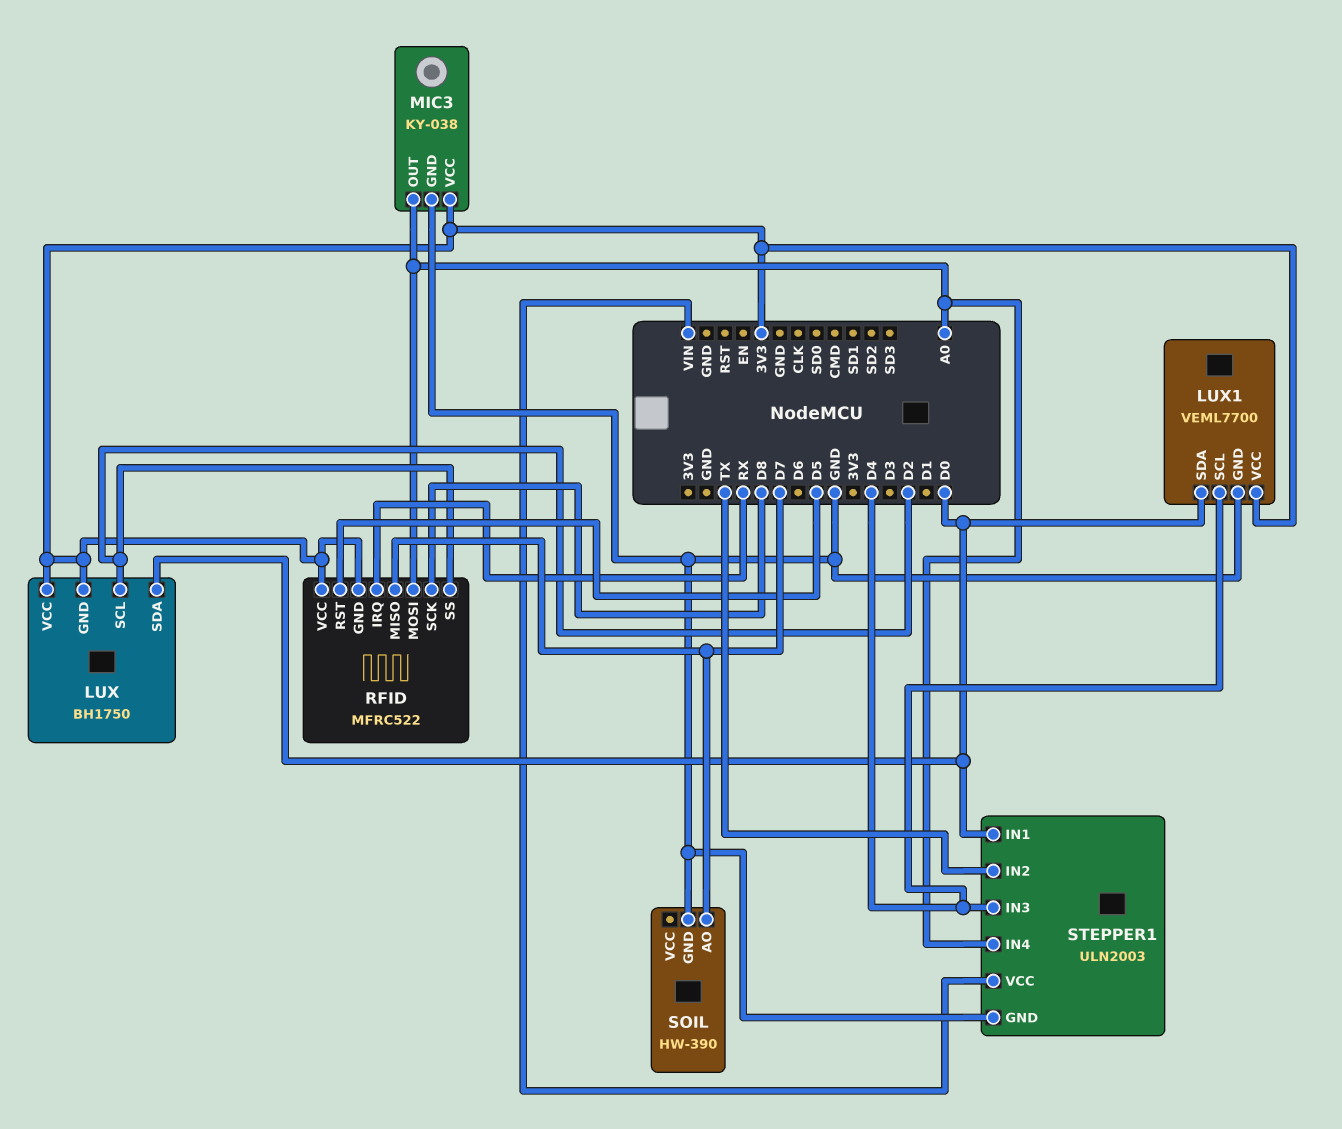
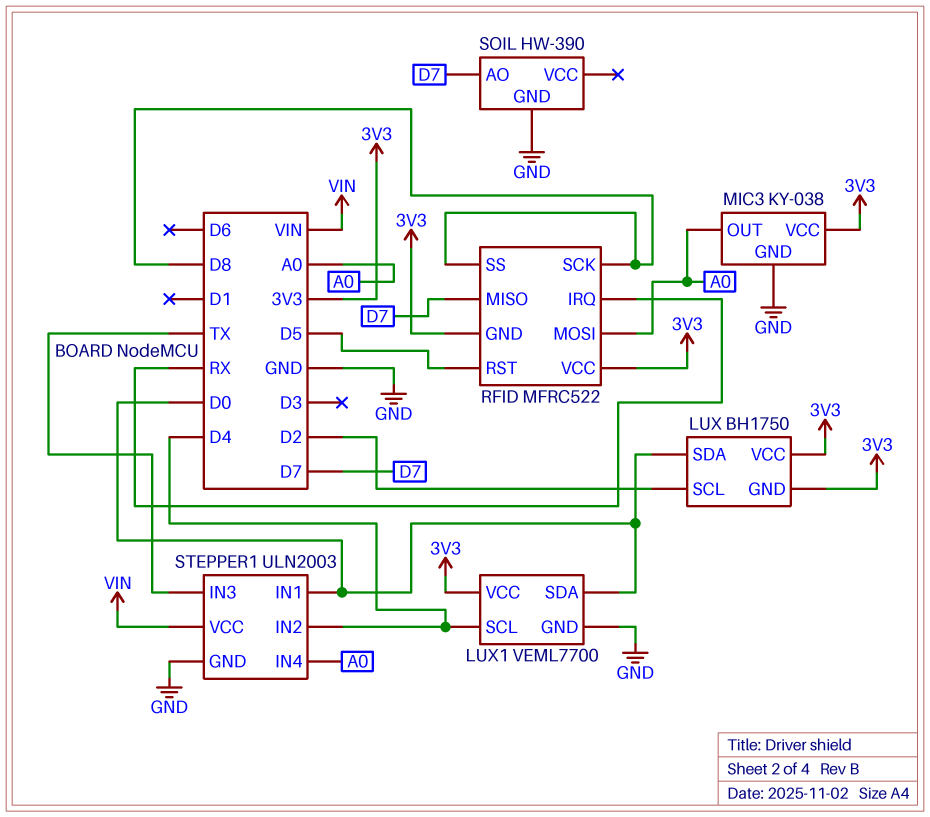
RFID pin SS: D2 -> D8
STEPPER1 pin IN2: TX -> D4
STEPPER1 pin IN3: D4 -> TX

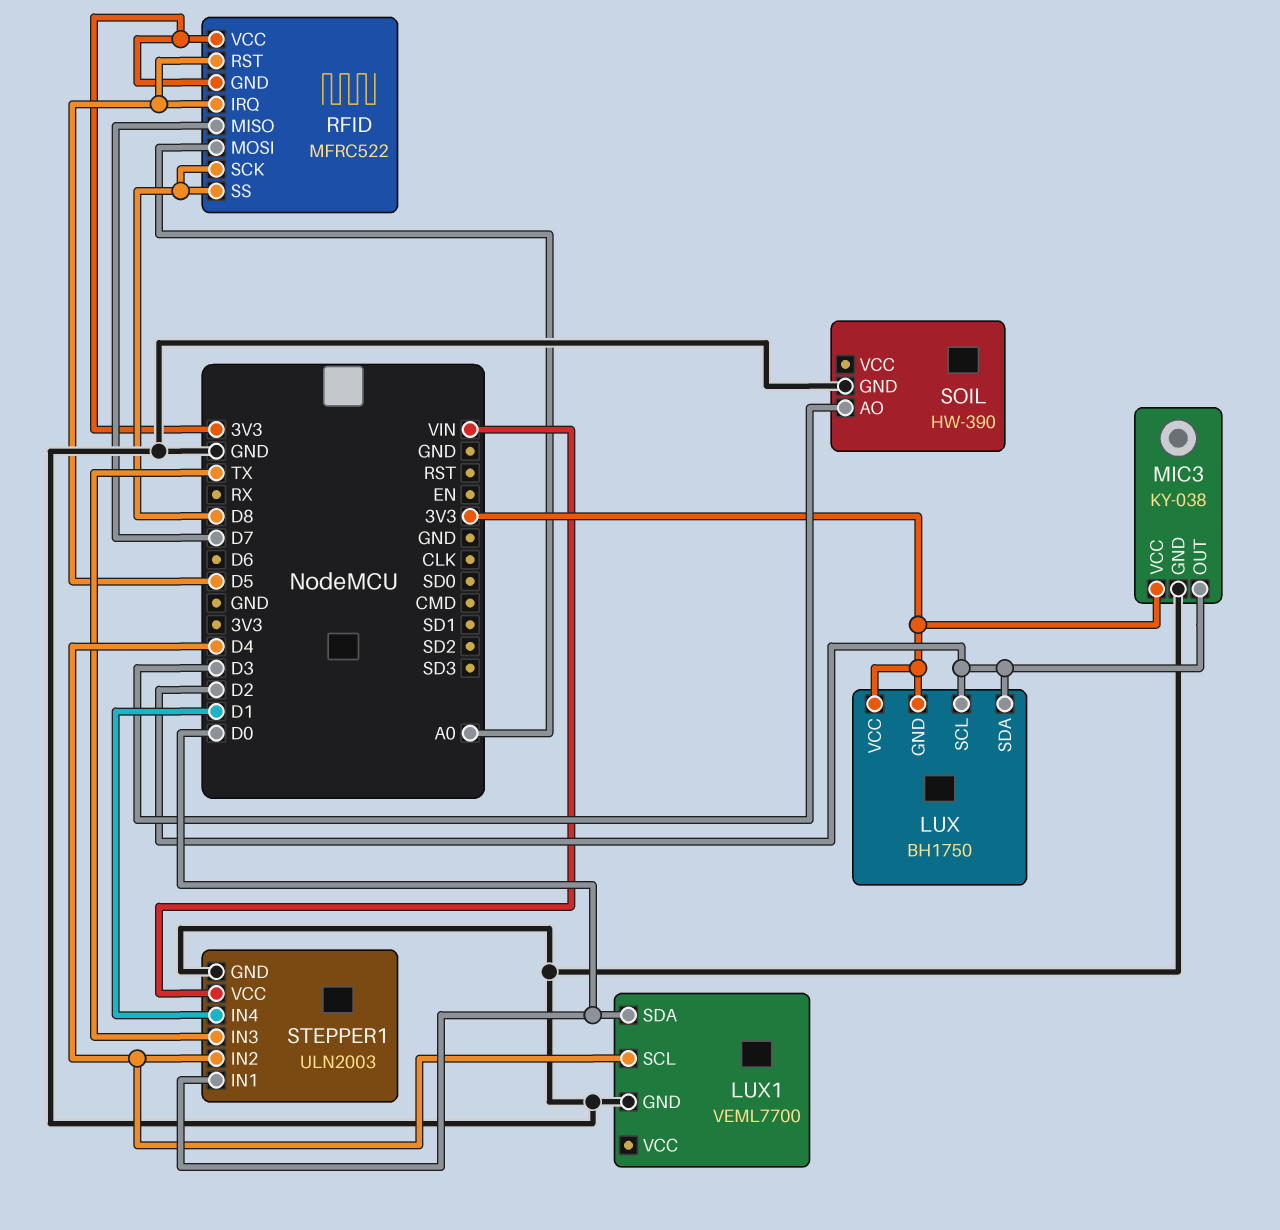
LUX pin SDA: D0 -> D2
LUX1 pin VCC: 3V3 -> none
MIC3 pin OUT: A0 -> D2
RFID pin IRQ: RX -> D5
SOIL pin AO: D7 -> D3
STEPPER1 pin IN4: A0 -> D1

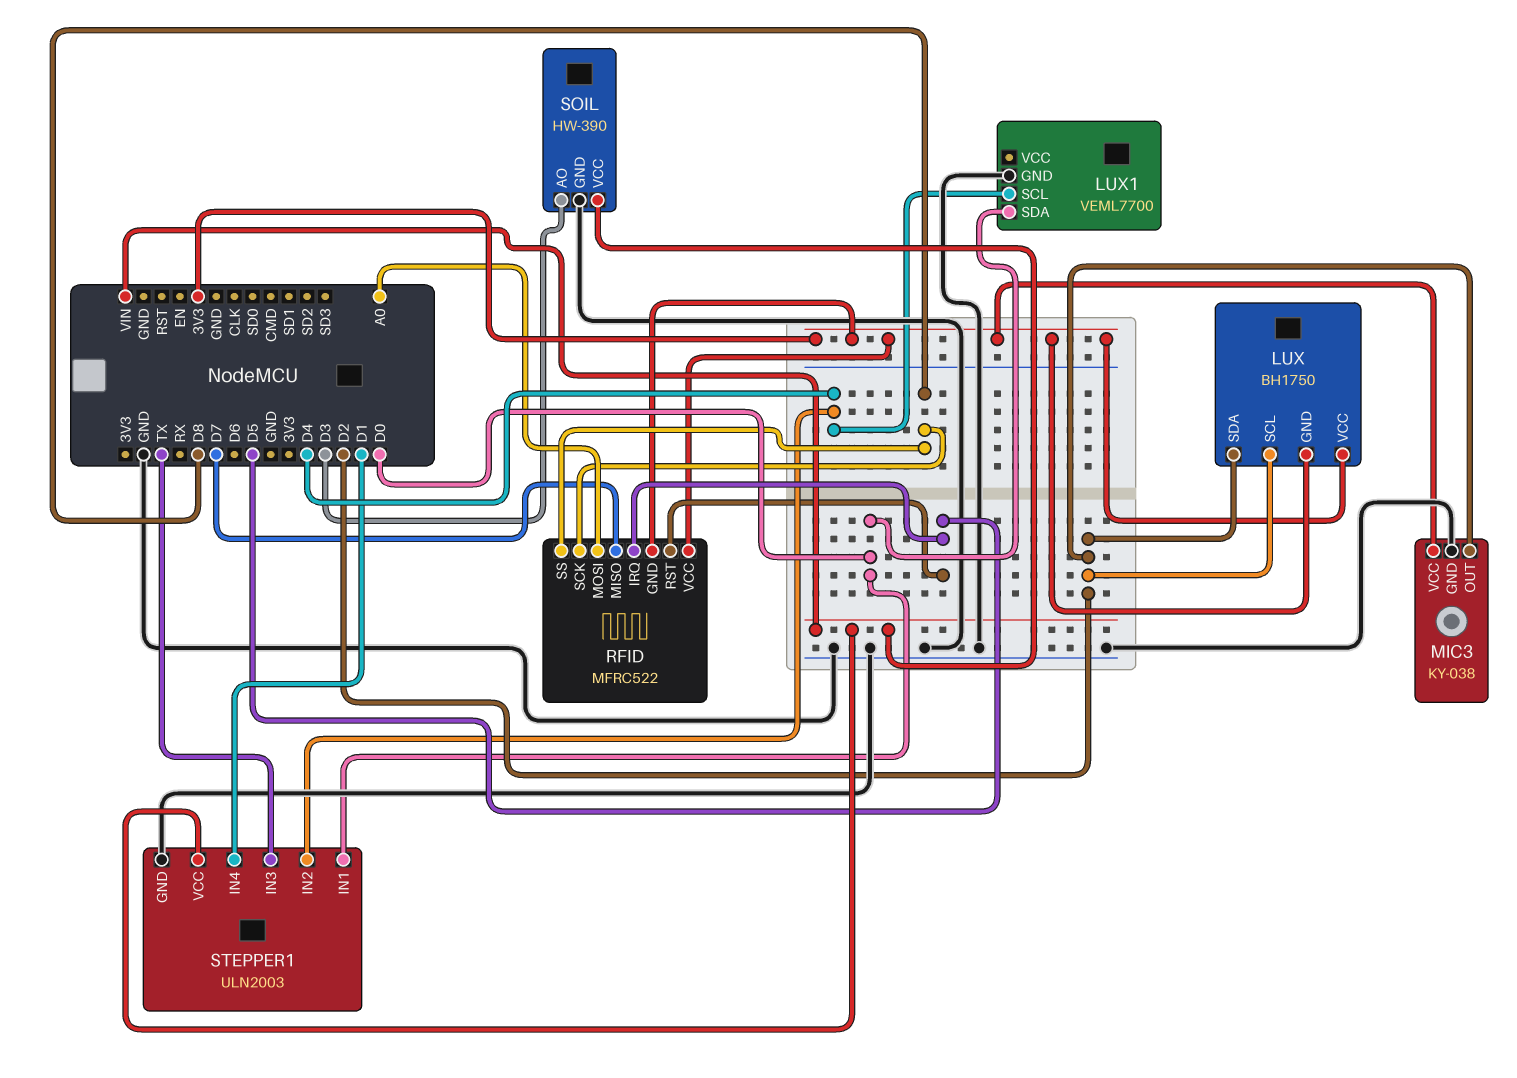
SOIL pin VCC: none -> VIN

